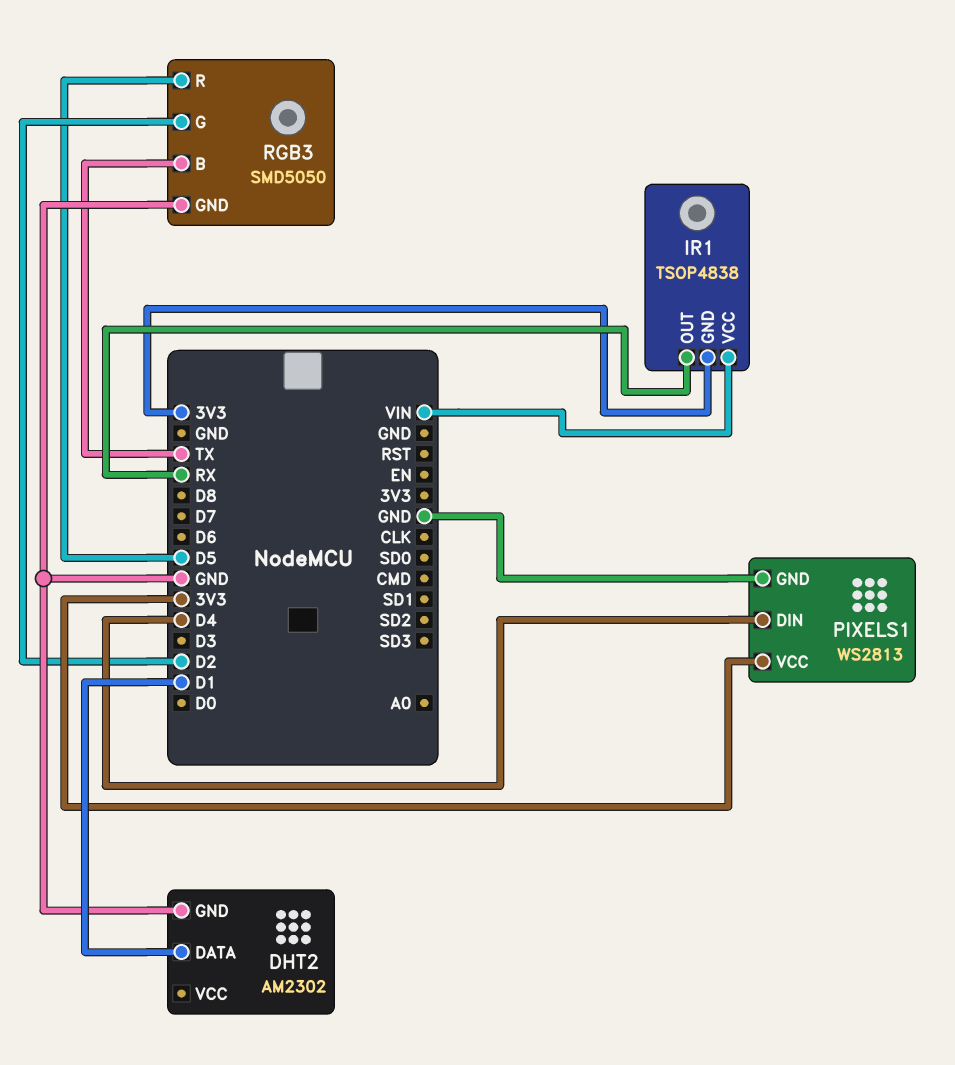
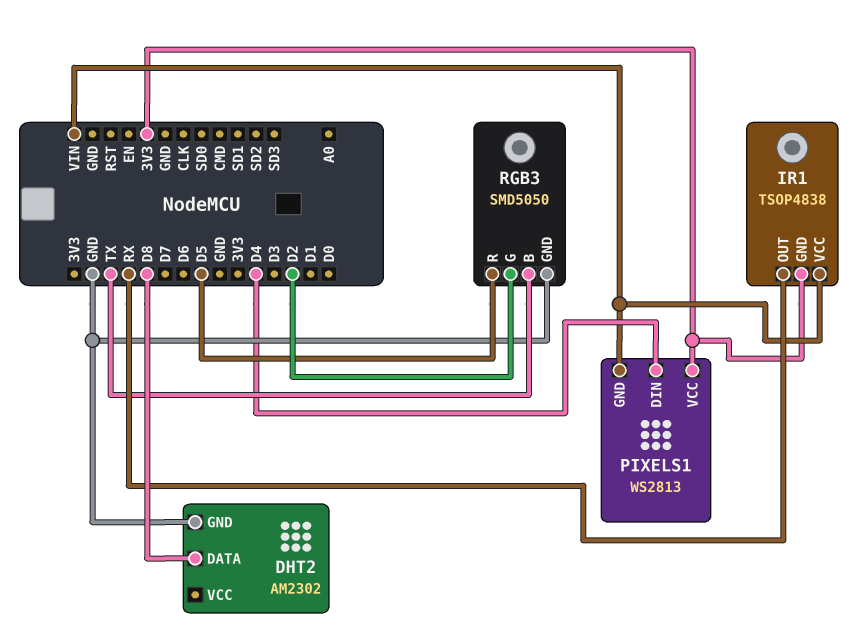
DHT2 pin DATA: D1 -> D8
PIXELS1 pin GND: GND -> VIN

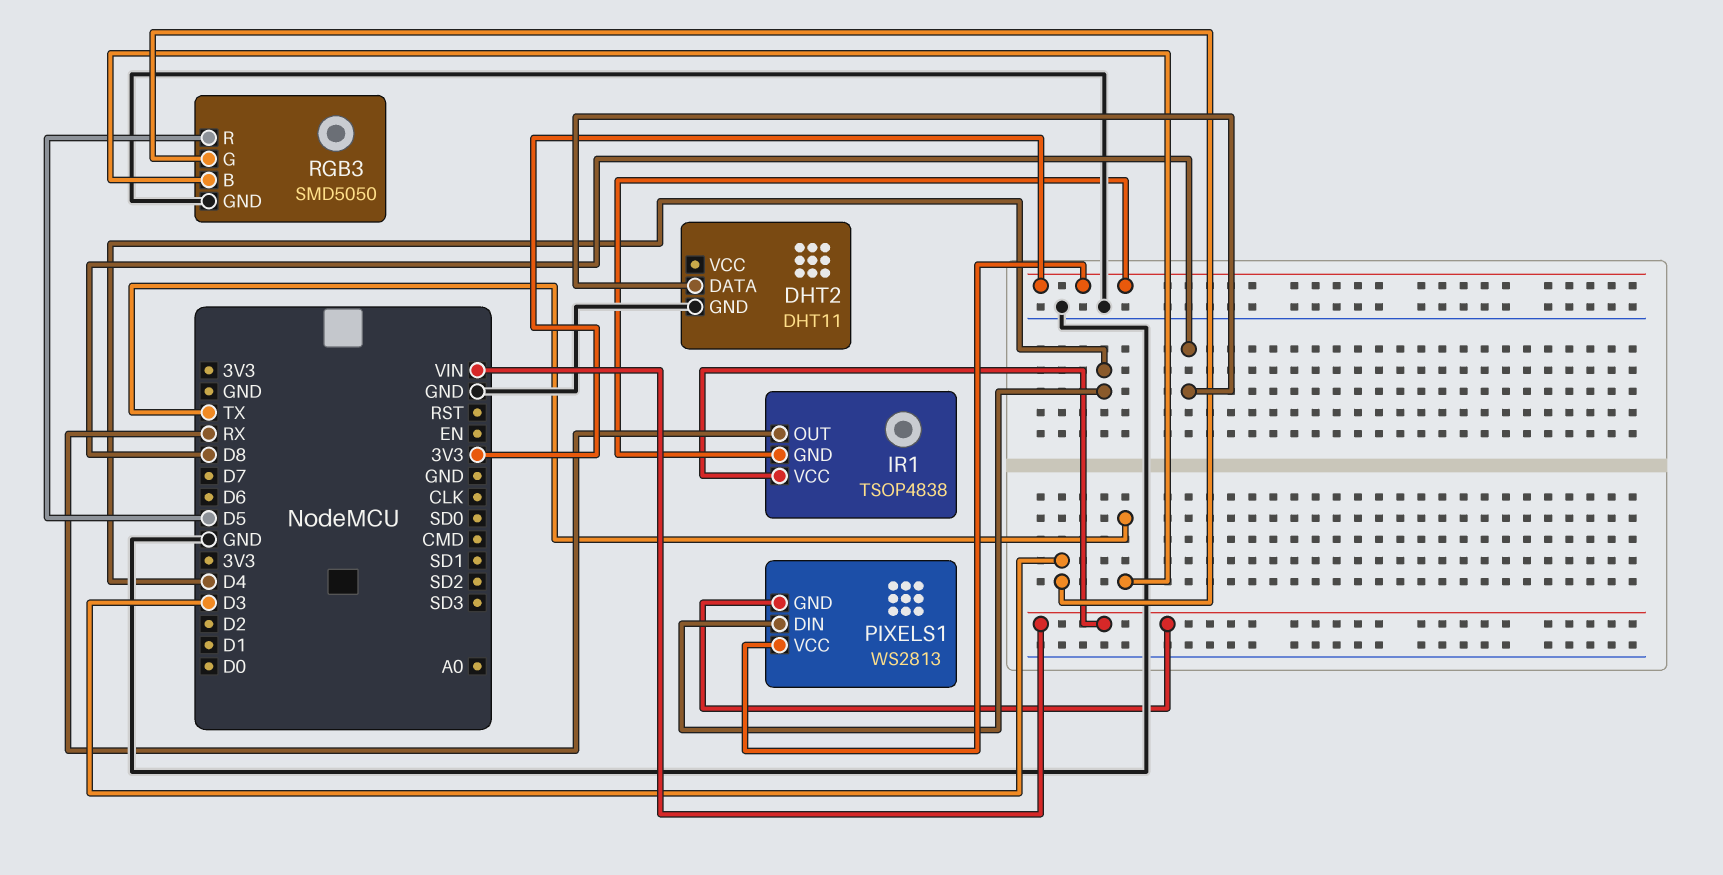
DHT2: AM2302 -> DHT11
RGB3 pin G: D2 -> D3

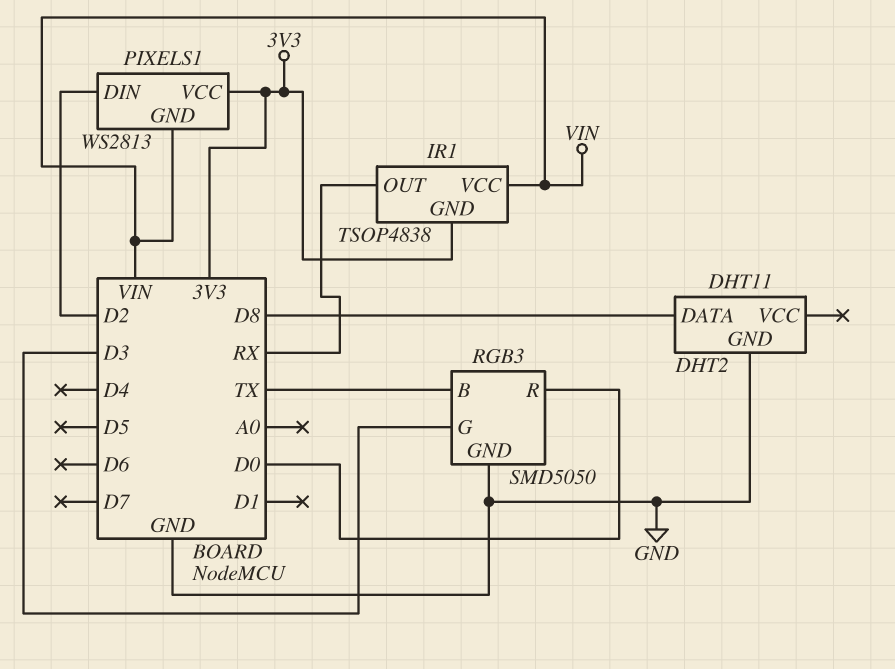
PIXELS1 pin DIN: D4 -> D2
RGB3 pin R: D5 -> D0

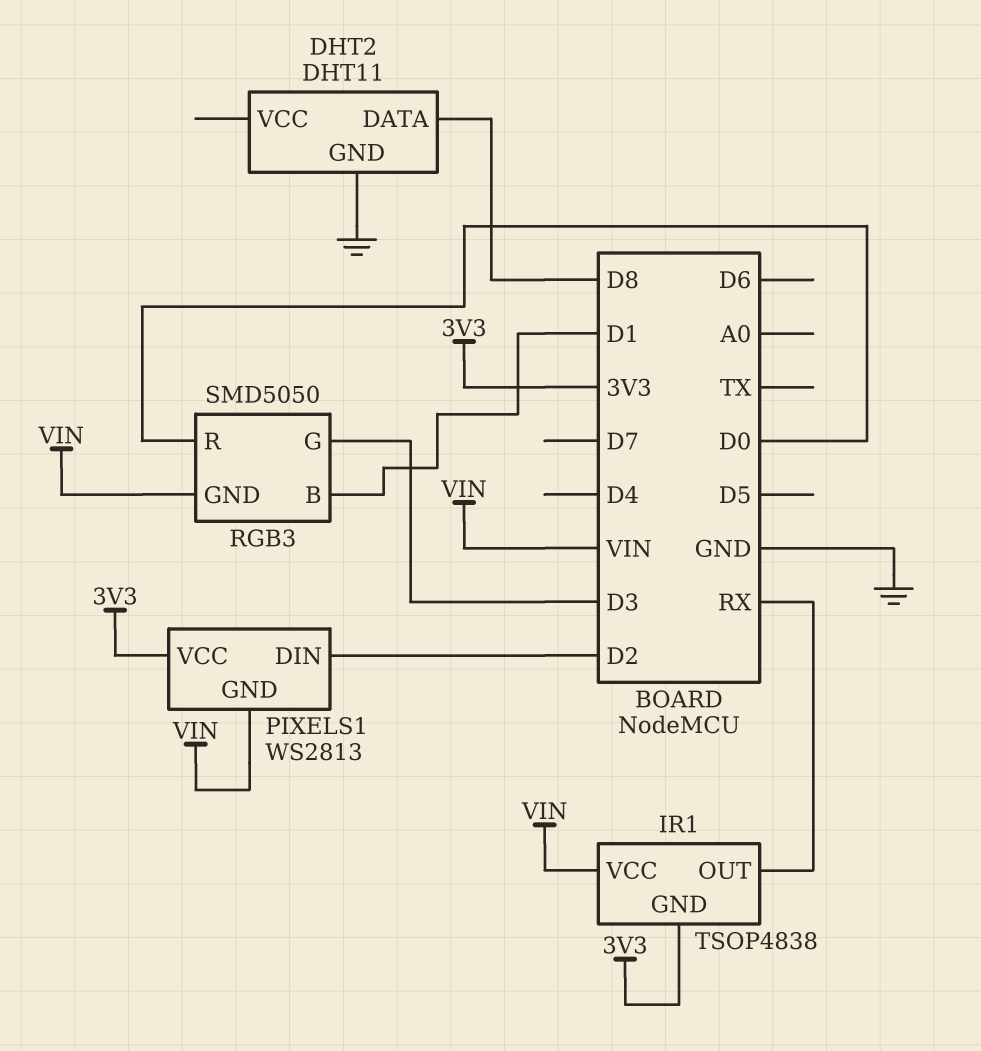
RGB3 pin B: TX -> D1
RGB3 pin GND: GND -> VIN

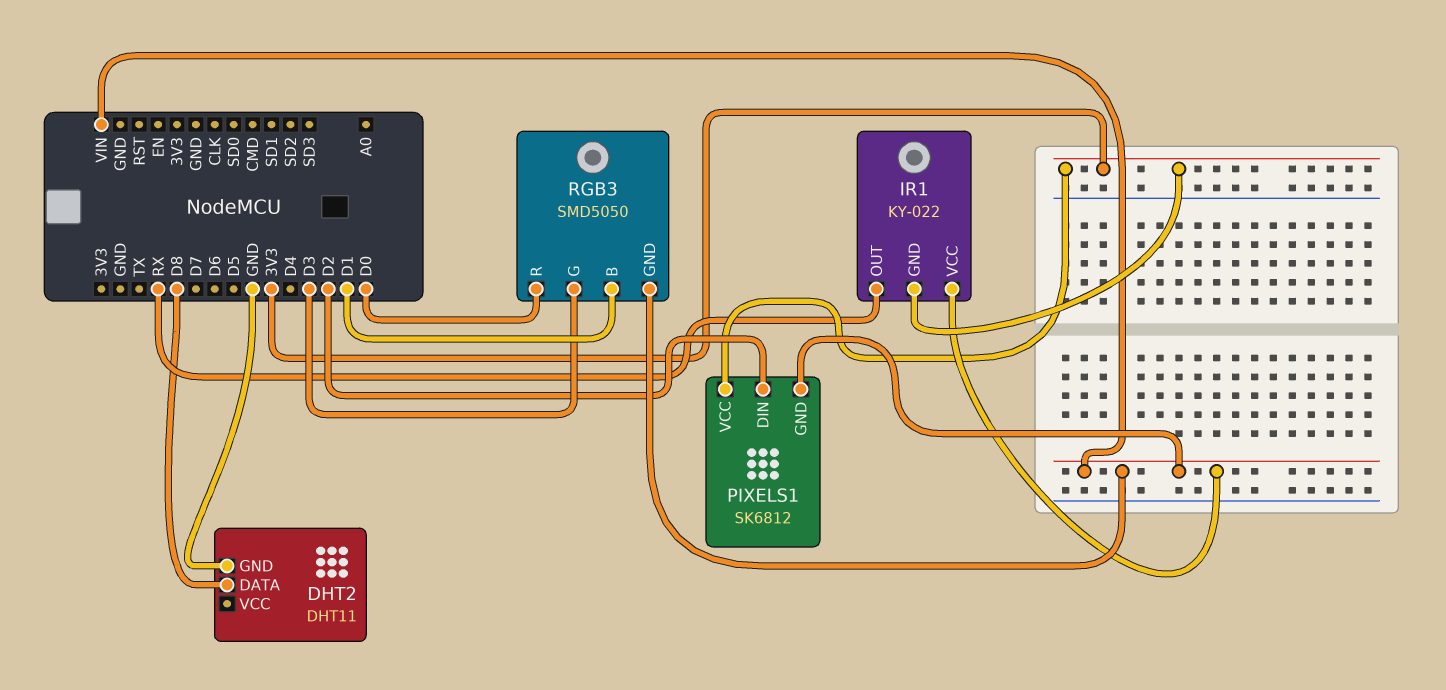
IR1: TSOP4838 -> KY-022
PIXELS1: WS2813 -> SK6812

